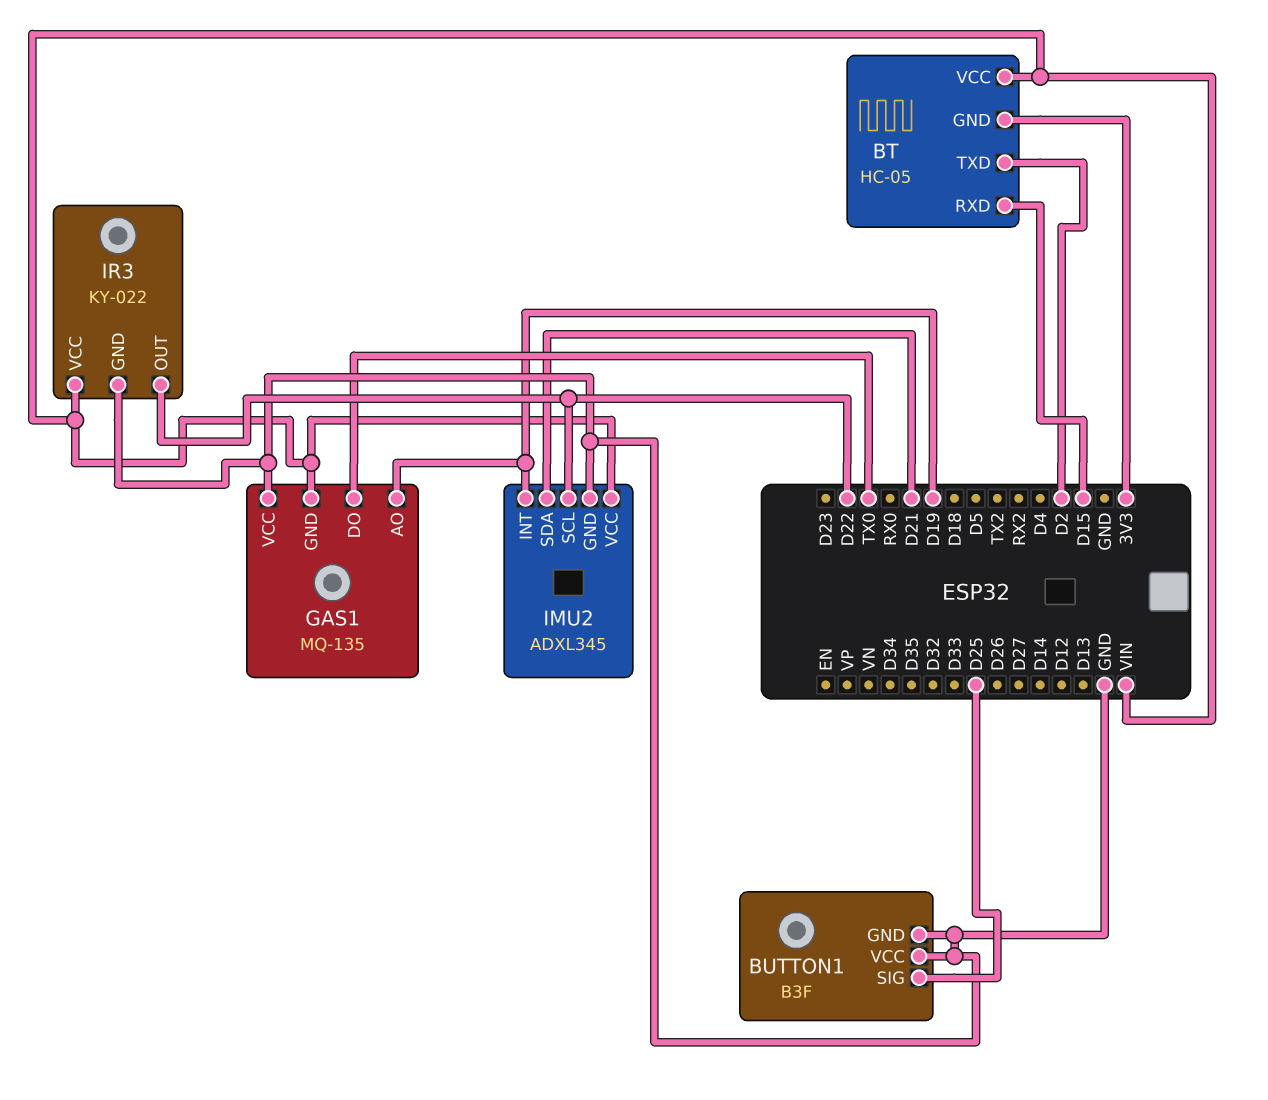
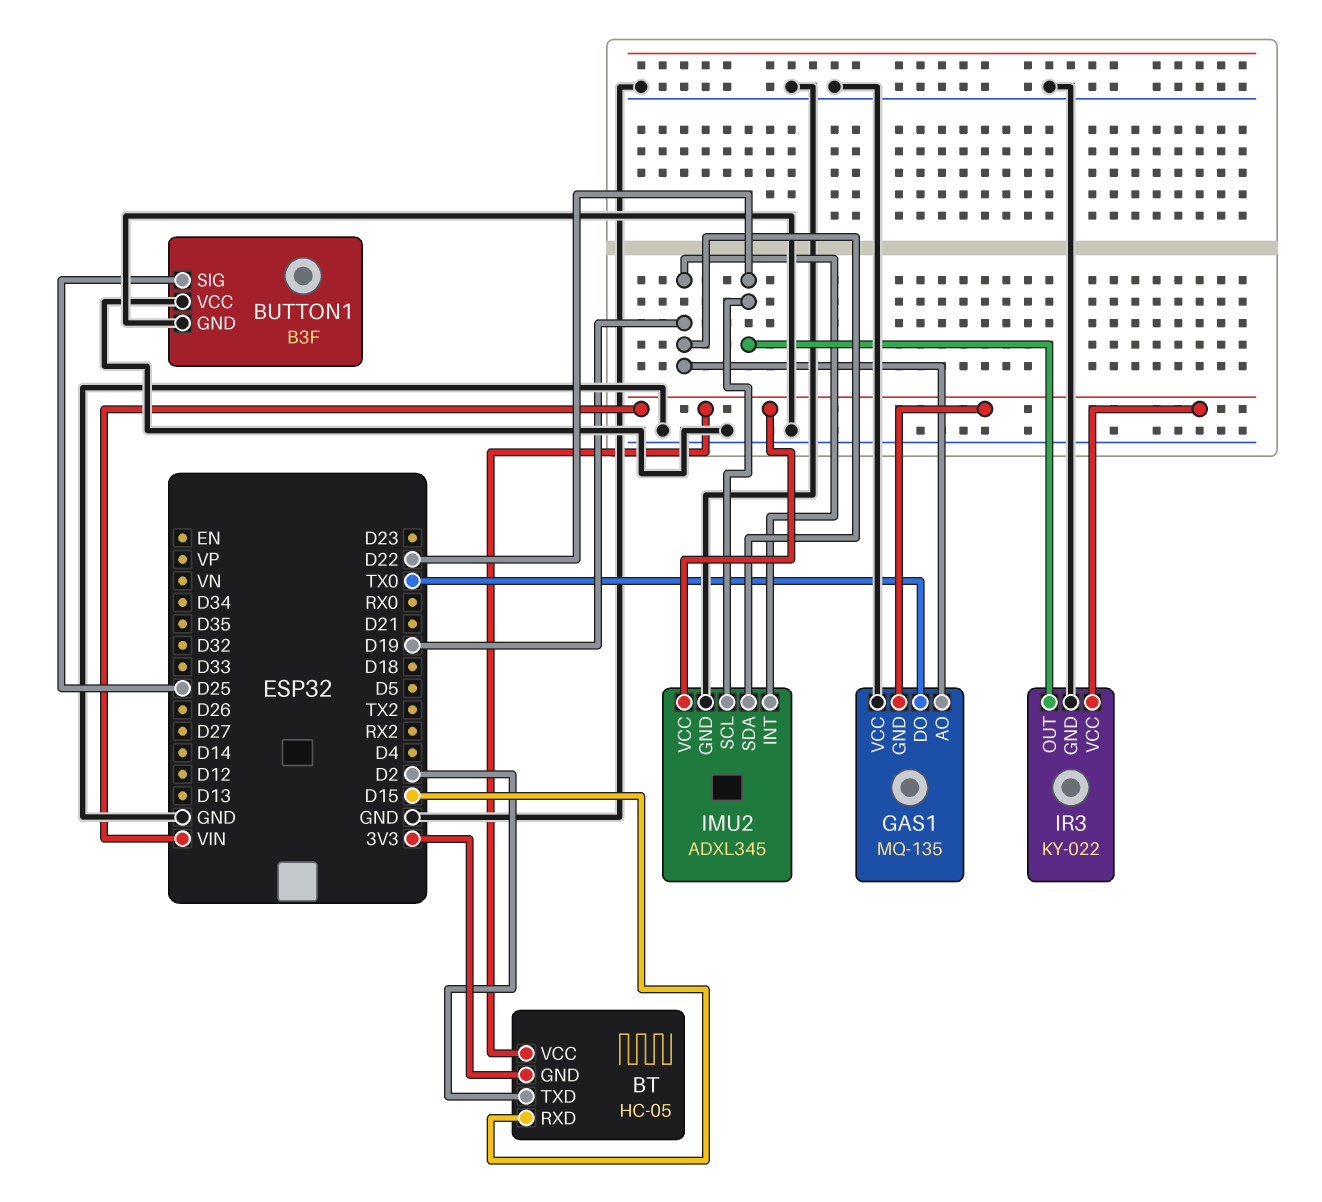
IMU2 pin SDA: D21 -> D19

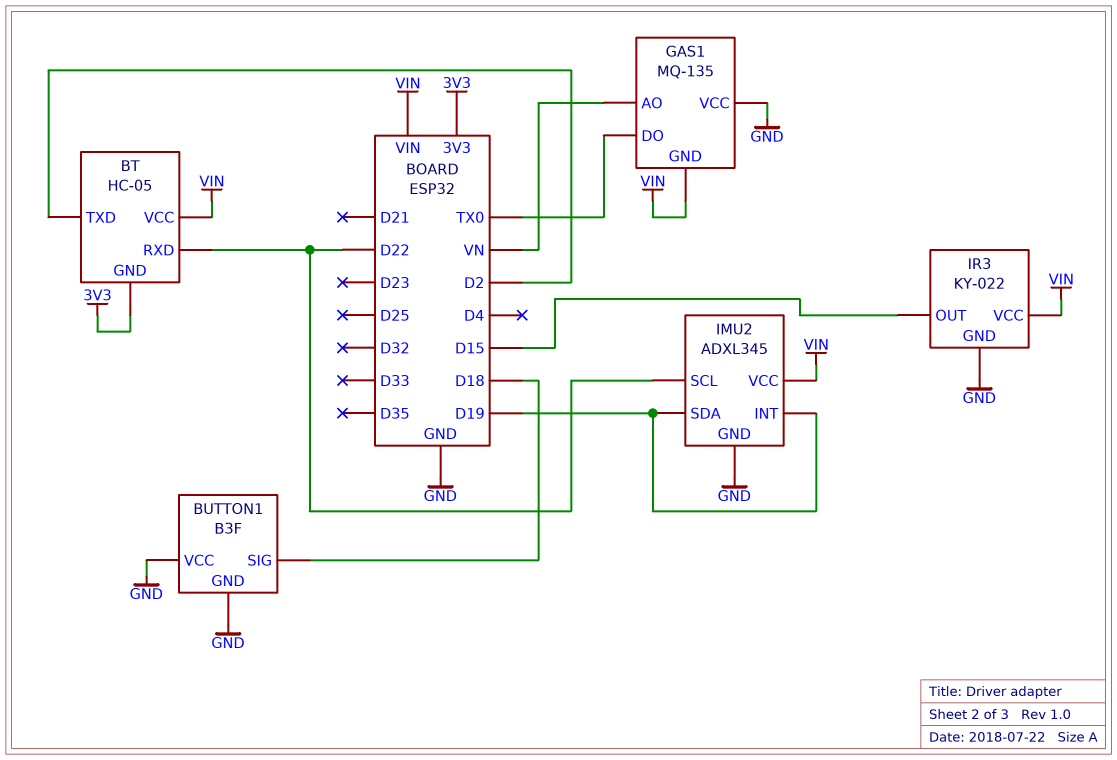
BT pin RXD: D15 -> D22
BUTTON1 pin SIG: D25 -> D18
GAS1 pin AO: D19 -> VN
IR3 pin OUT: D22 -> D15

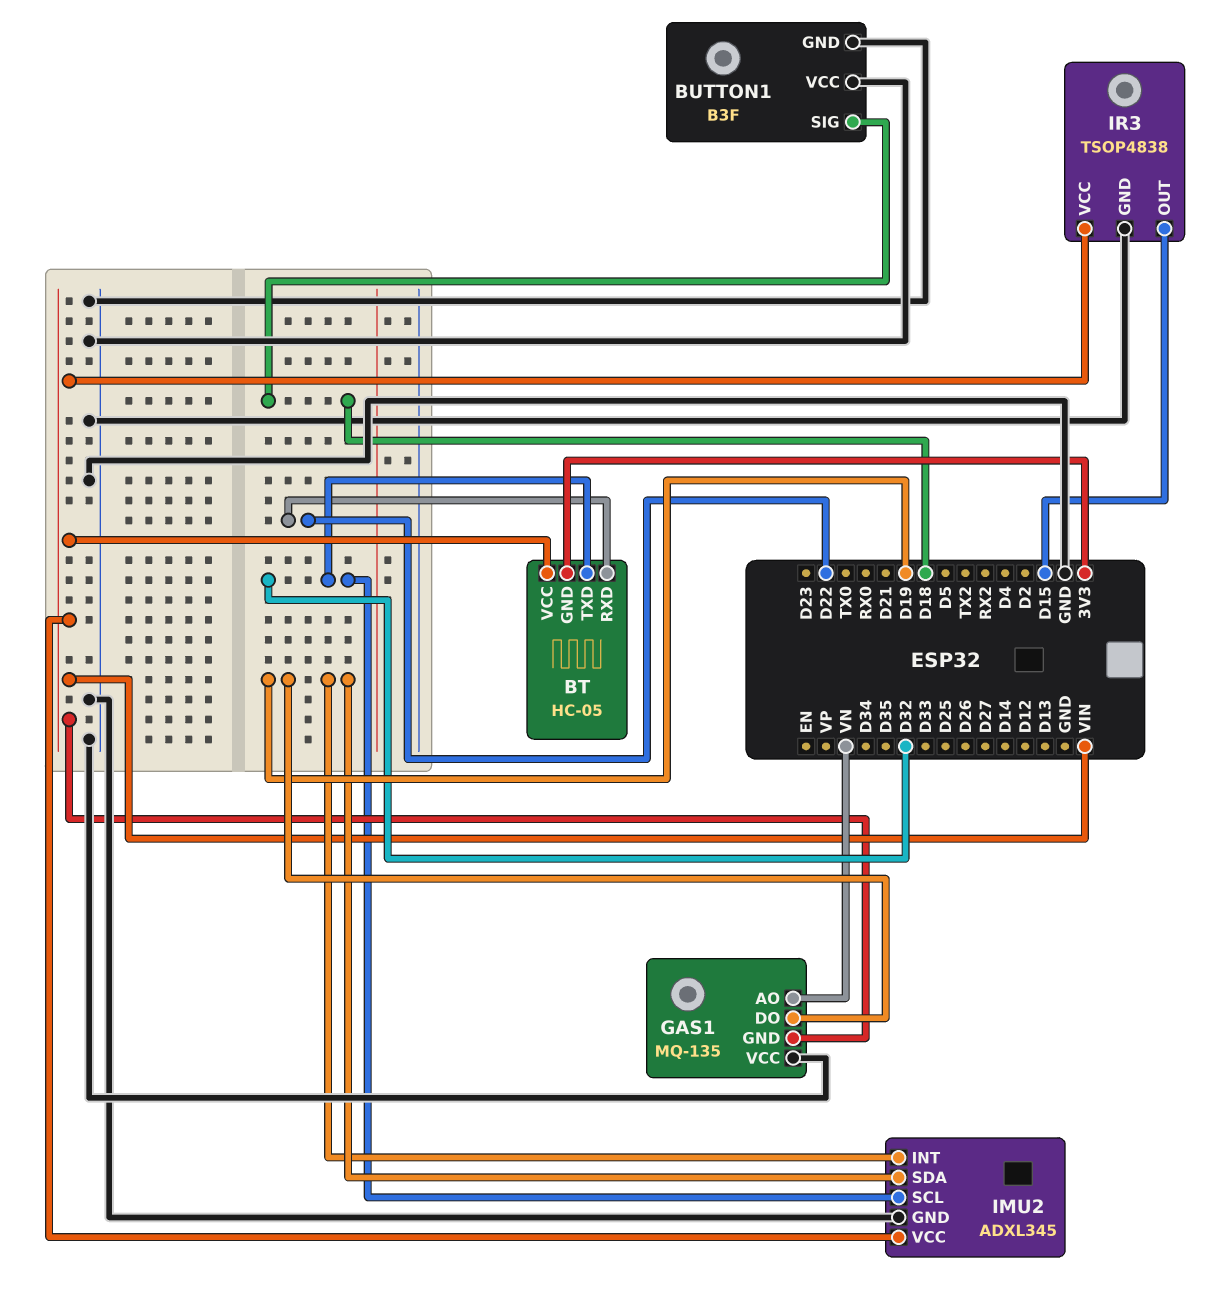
BT pin TXD: D2 -> D32
GAS1 pin DO: TX0 -> D19
IMU2 pin SCL: D22 -> D32
IR3: KY-022 -> TSOP4838

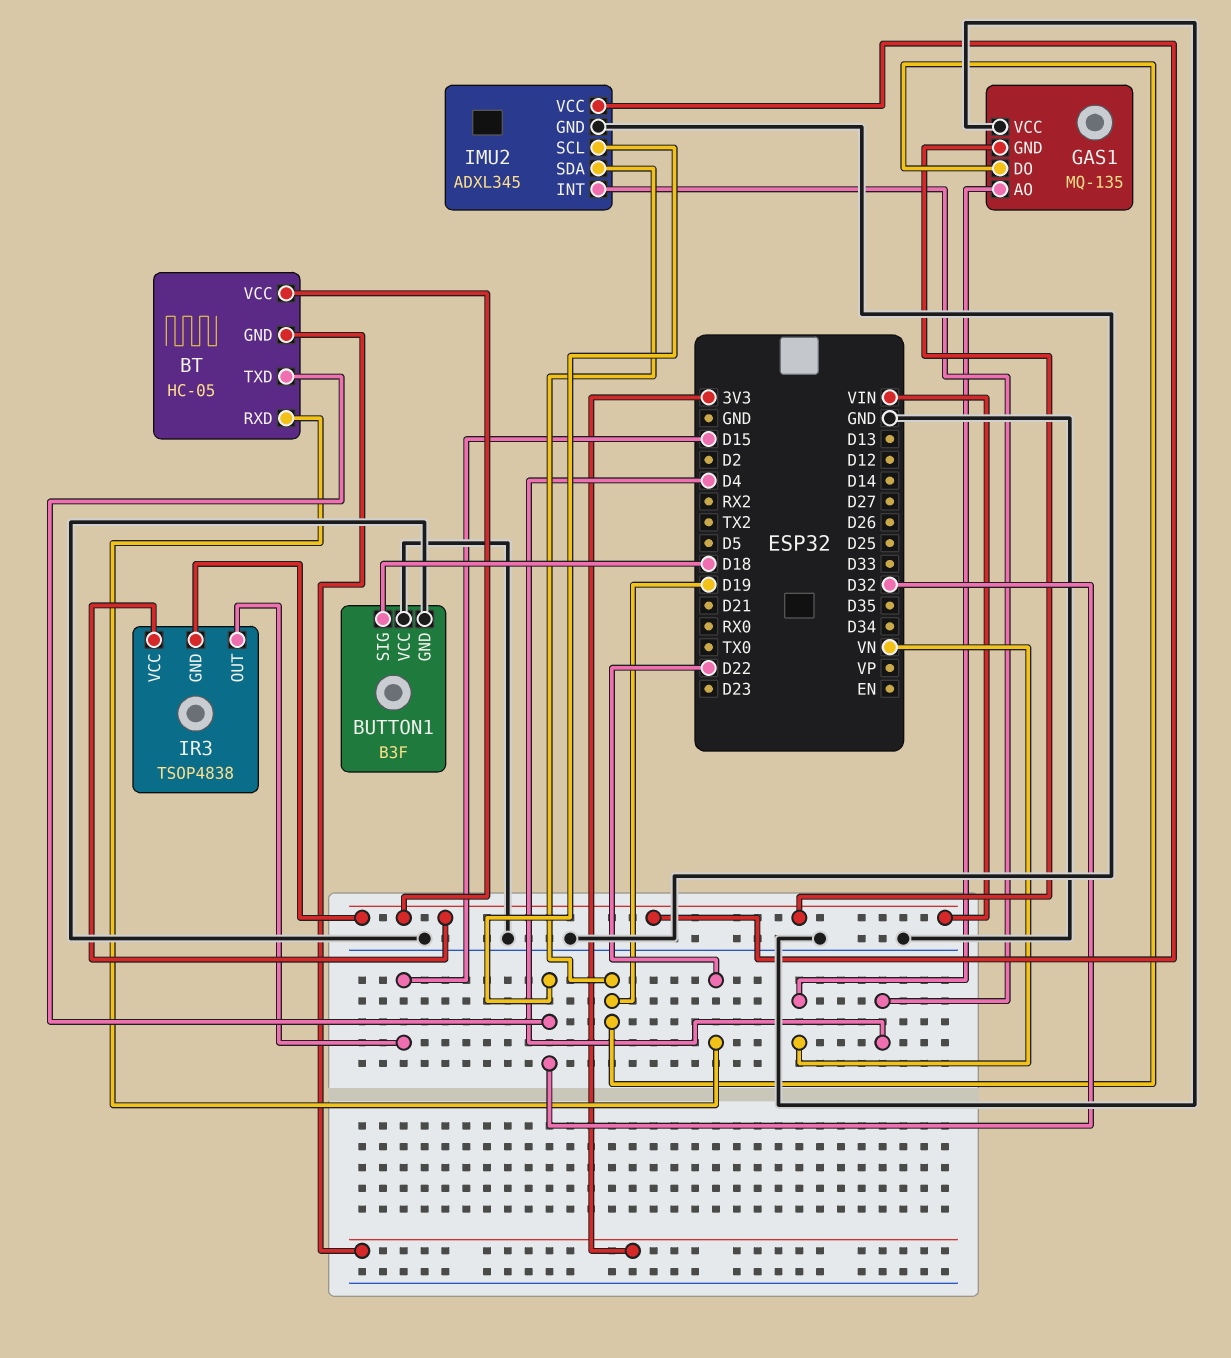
IMU2 pin INT: D19 -> D4
IR3 pin GND: GND -> VIN

